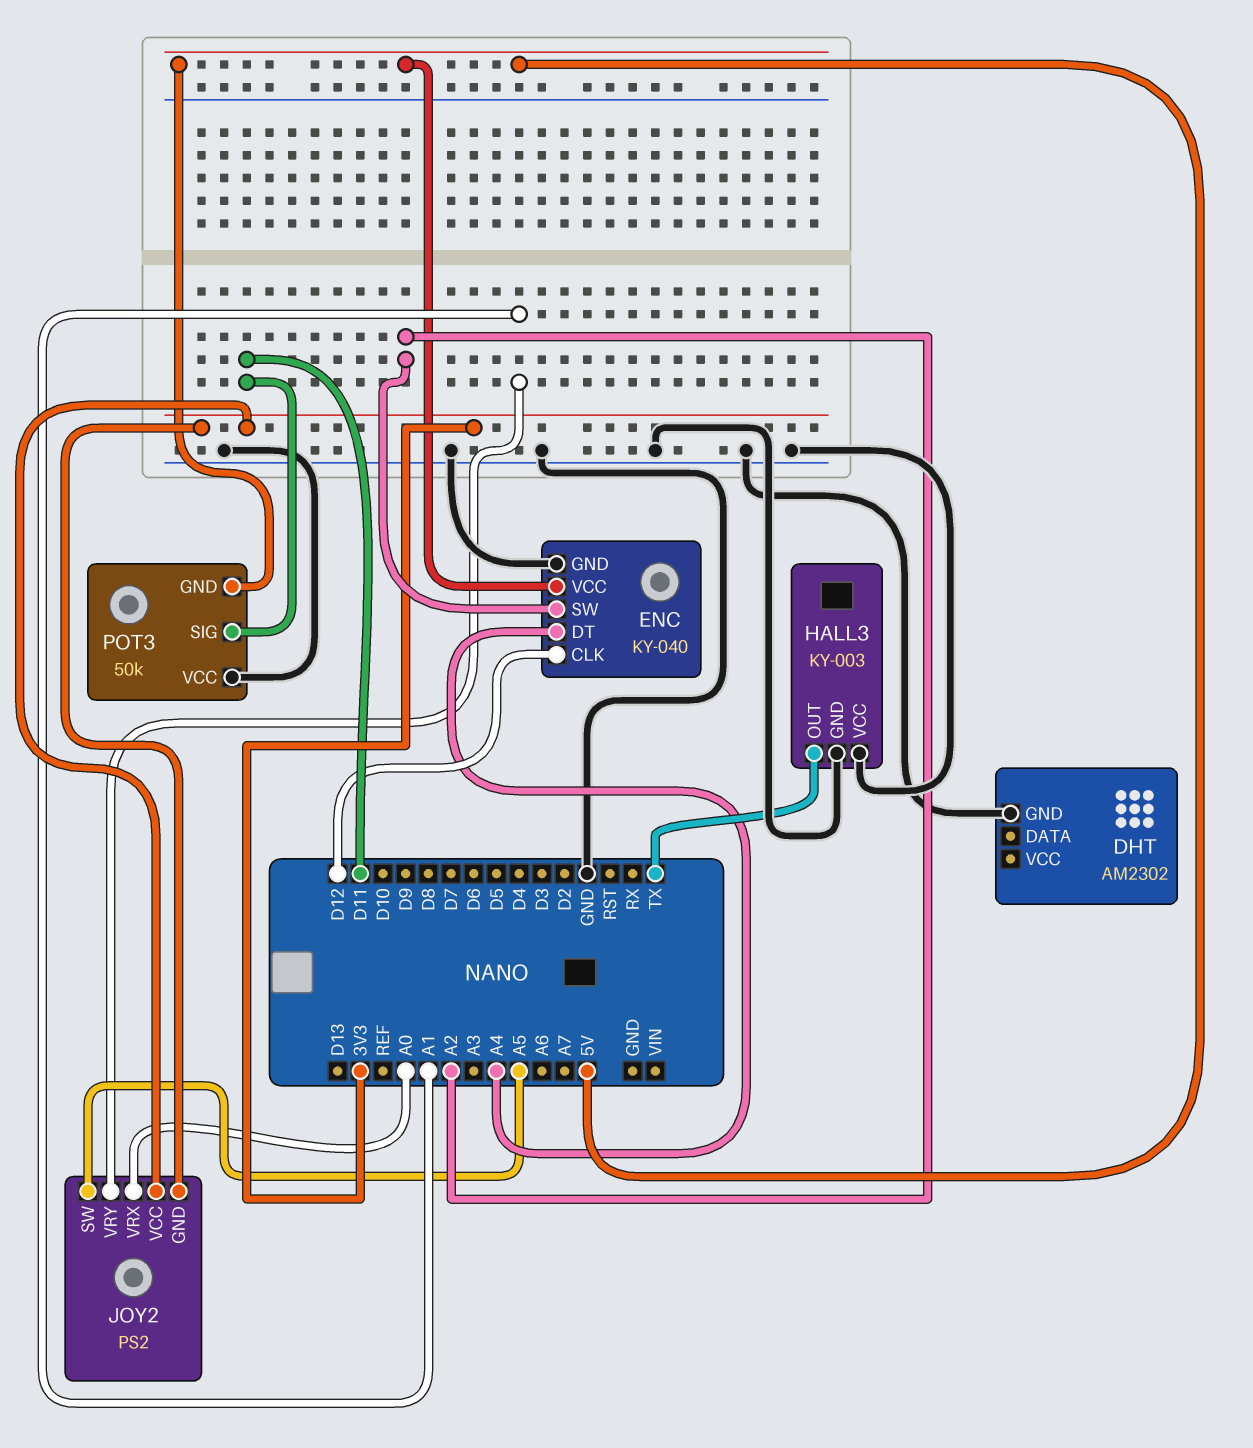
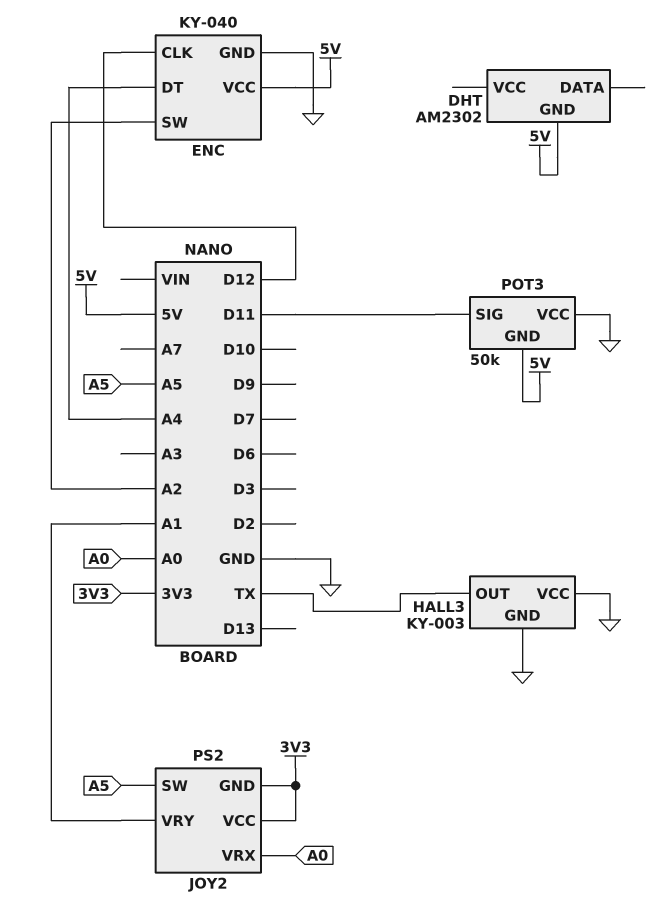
DHT pin GND: GND -> 5V

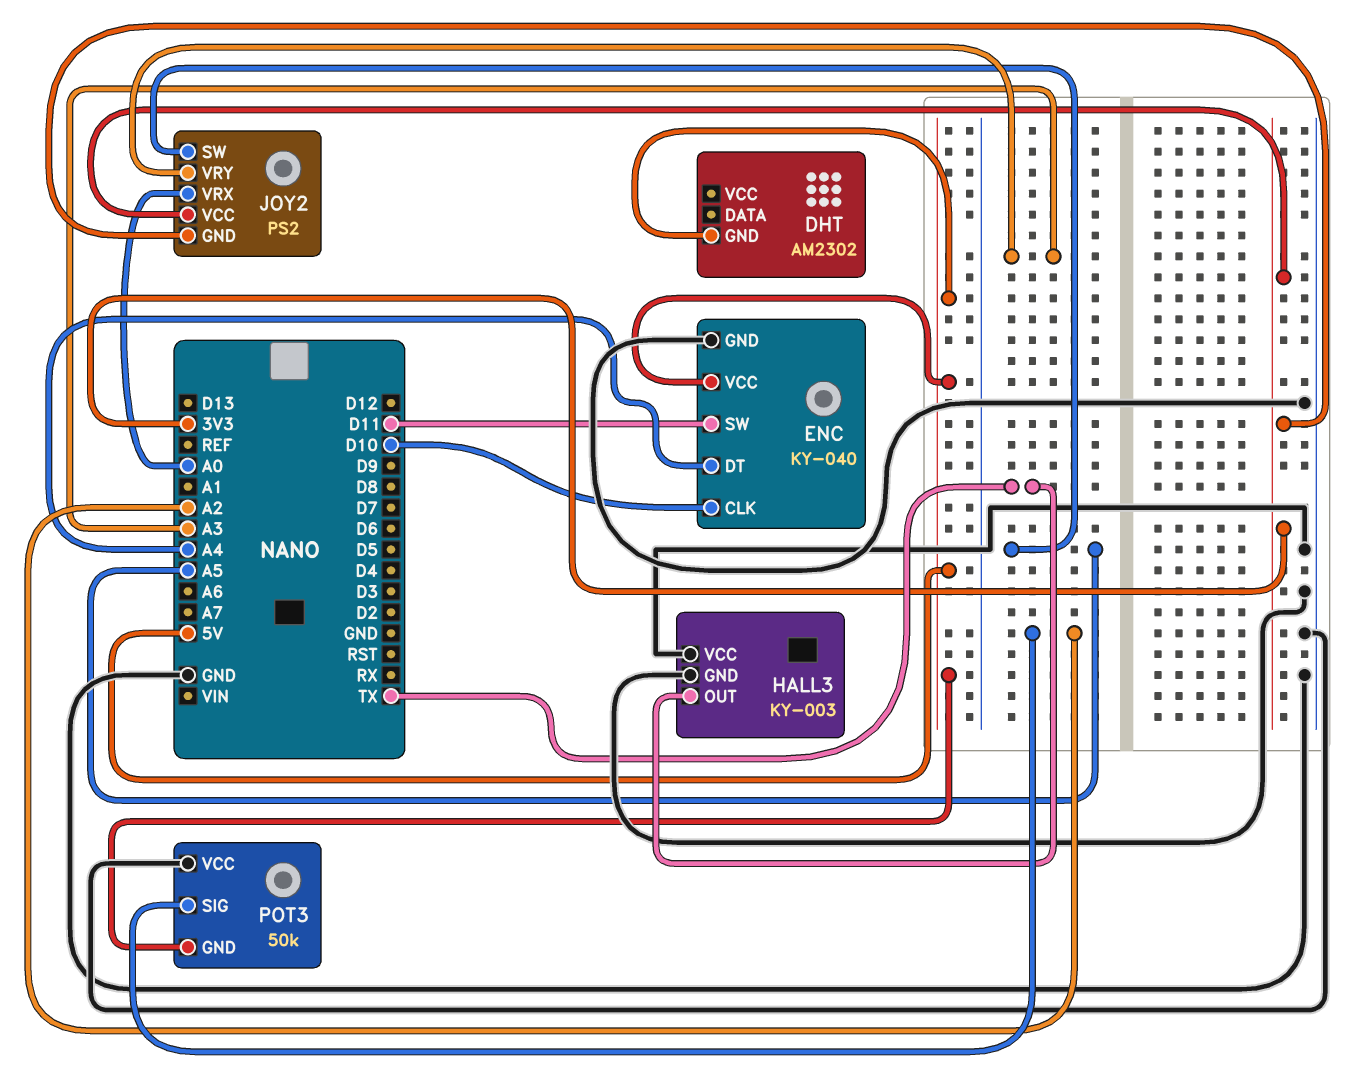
ENC pin CLK: D12 -> D10
ENC pin SW: A2 -> D11
JOY2 pin VRY: A1 -> A3
POT3 pin SIG: D11 -> A2

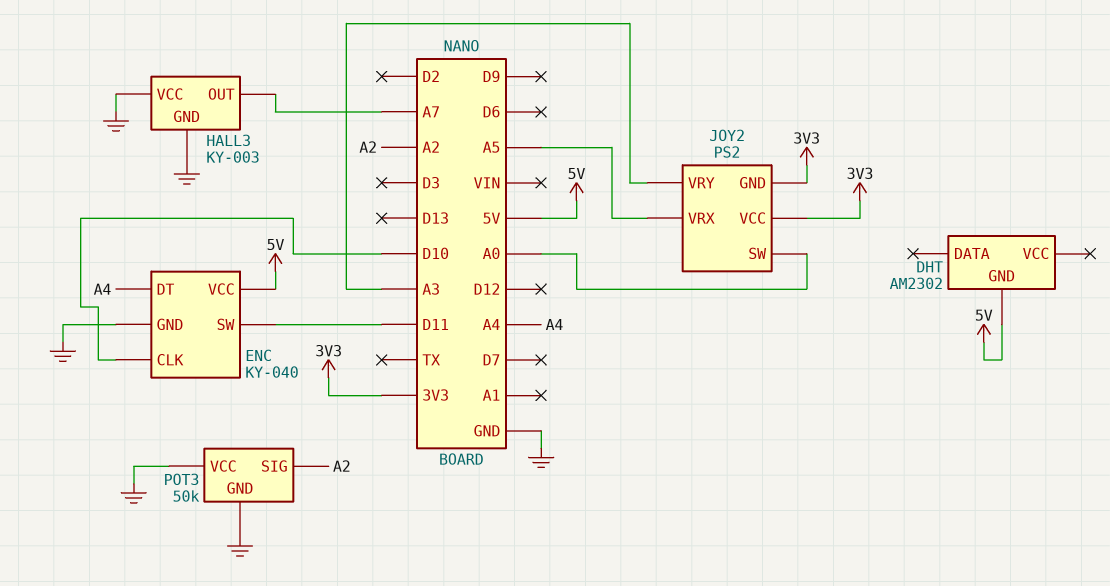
HALL3 pin OUT: TX -> A7
JOY2 pin SW: A5 -> A0
JOY2 pin VRX: A0 -> A5
POT3 pin GND: 5V -> GND

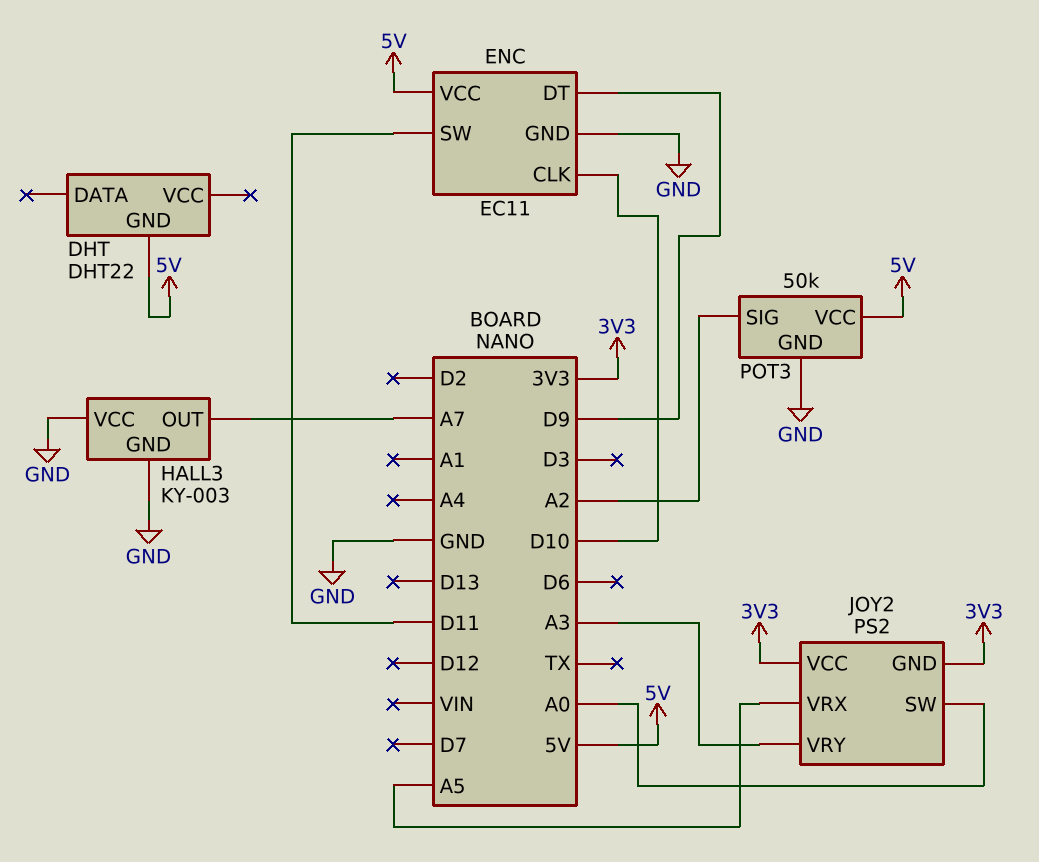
DHT: AM2302 -> DHT22
ENC: KY-040 -> EC11
ENC pin DT: A4 -> D9
POT3 pin VCC: GND -> 5V

